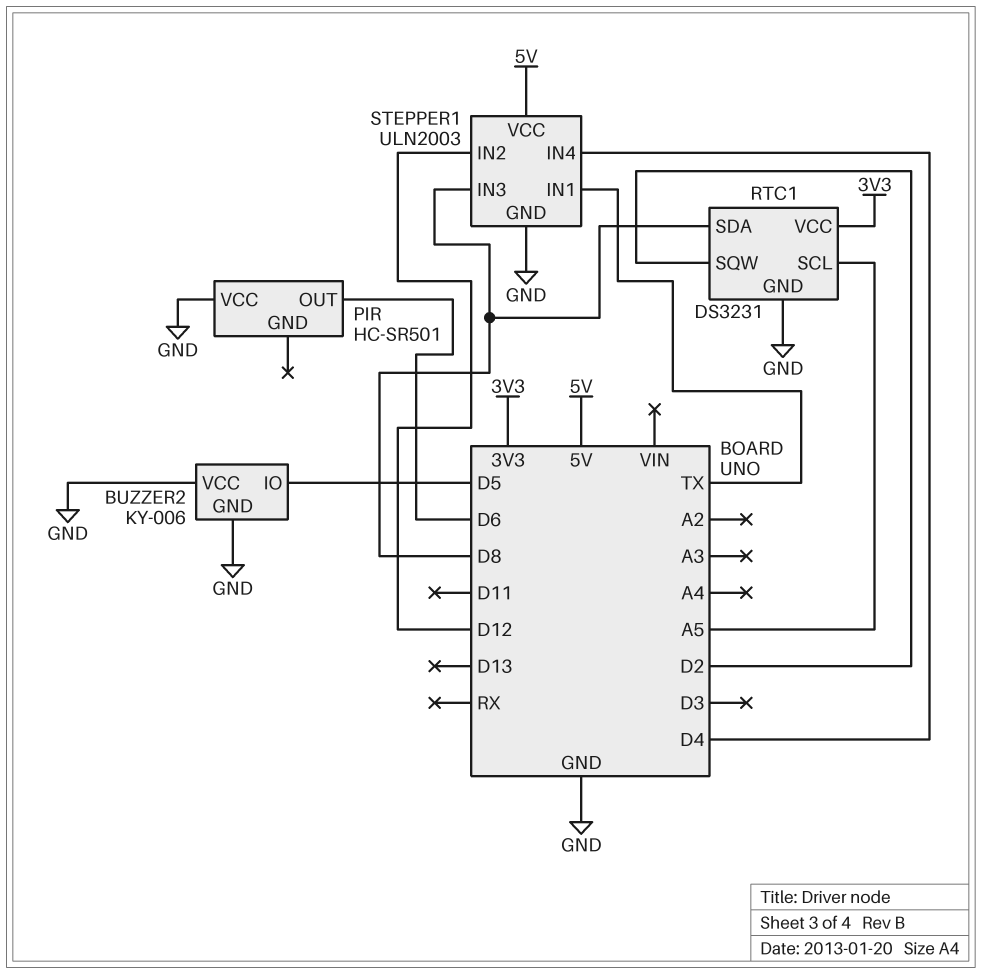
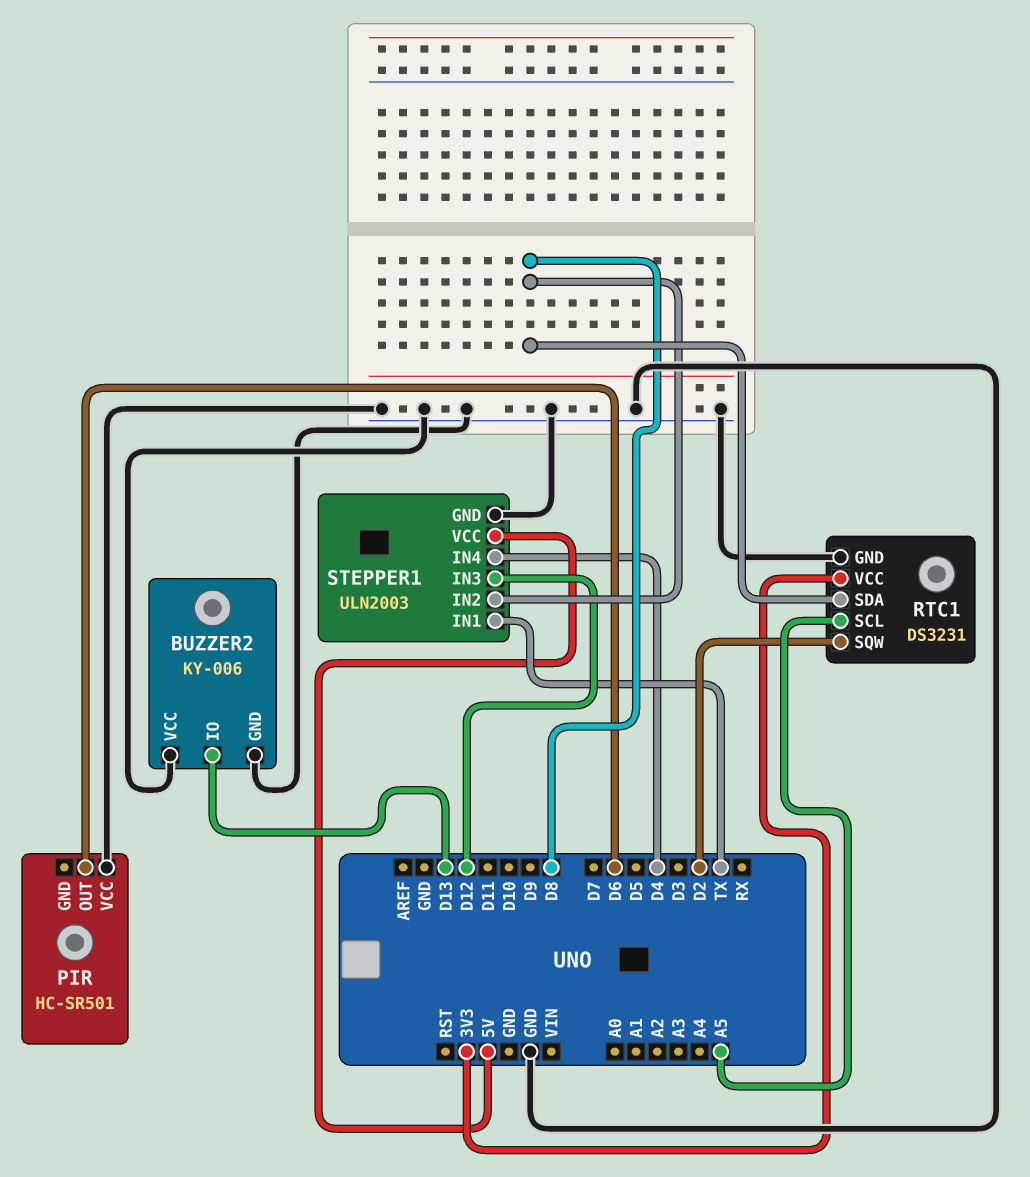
BUZZER2 pin IO: D5 -> D13
STEPPER1 pin IN2: D12 -> D8
STEPPER1 pin IN3: D8 -> D12

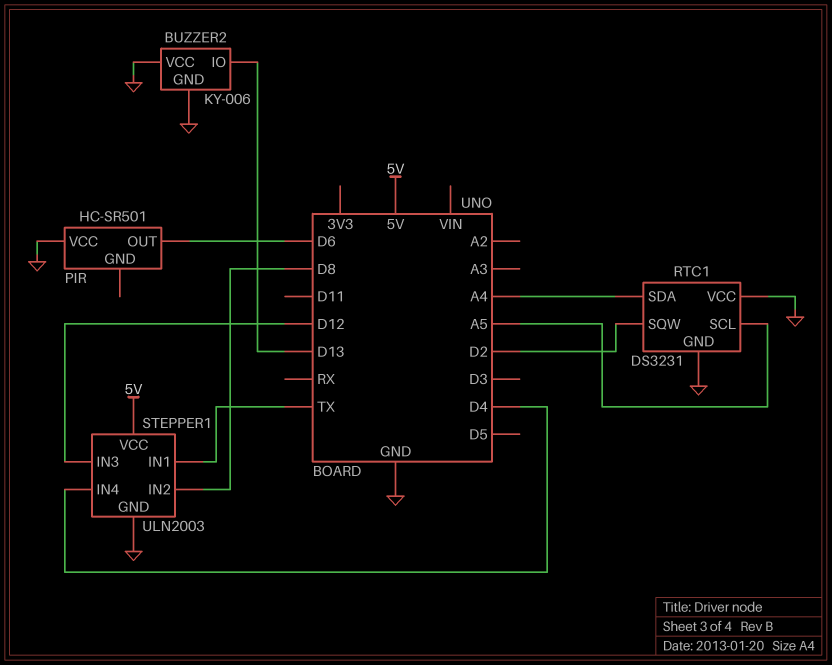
RTC1 pin SDA: D8 -> A4
RTC1 pin VCC: 3V3 -> GND

